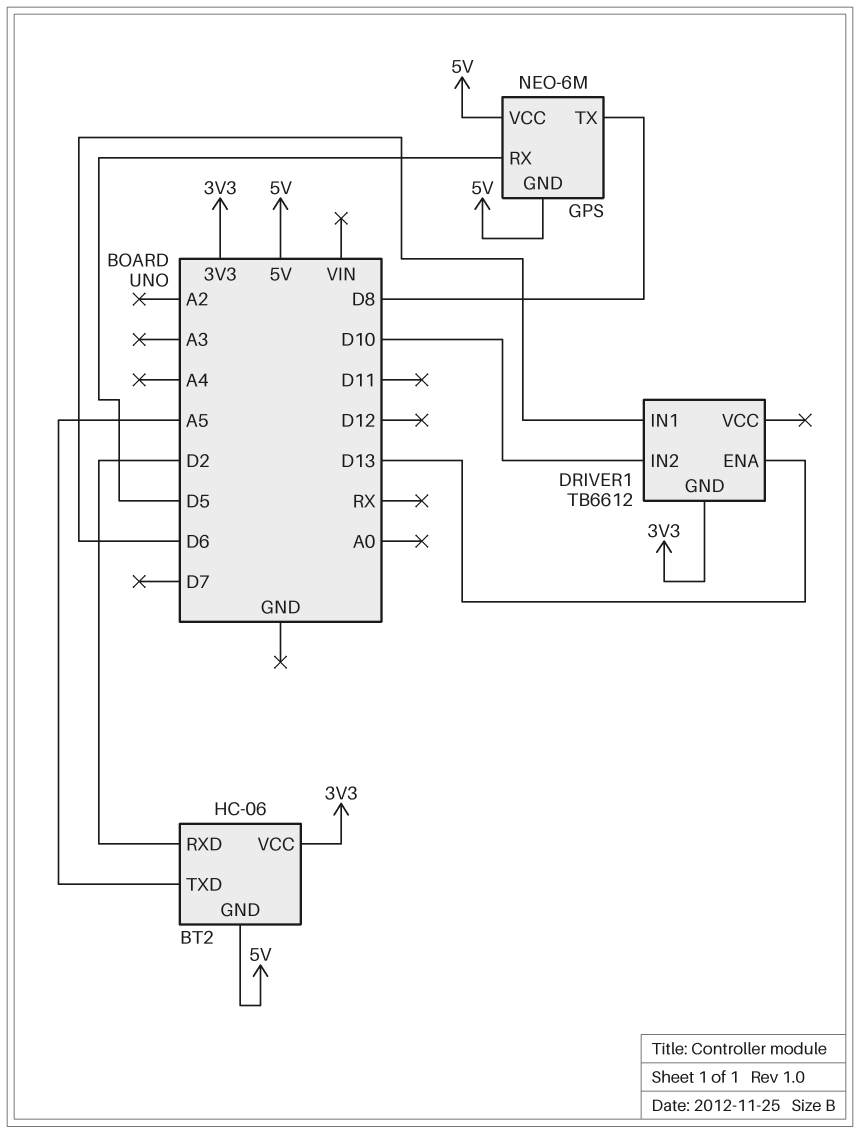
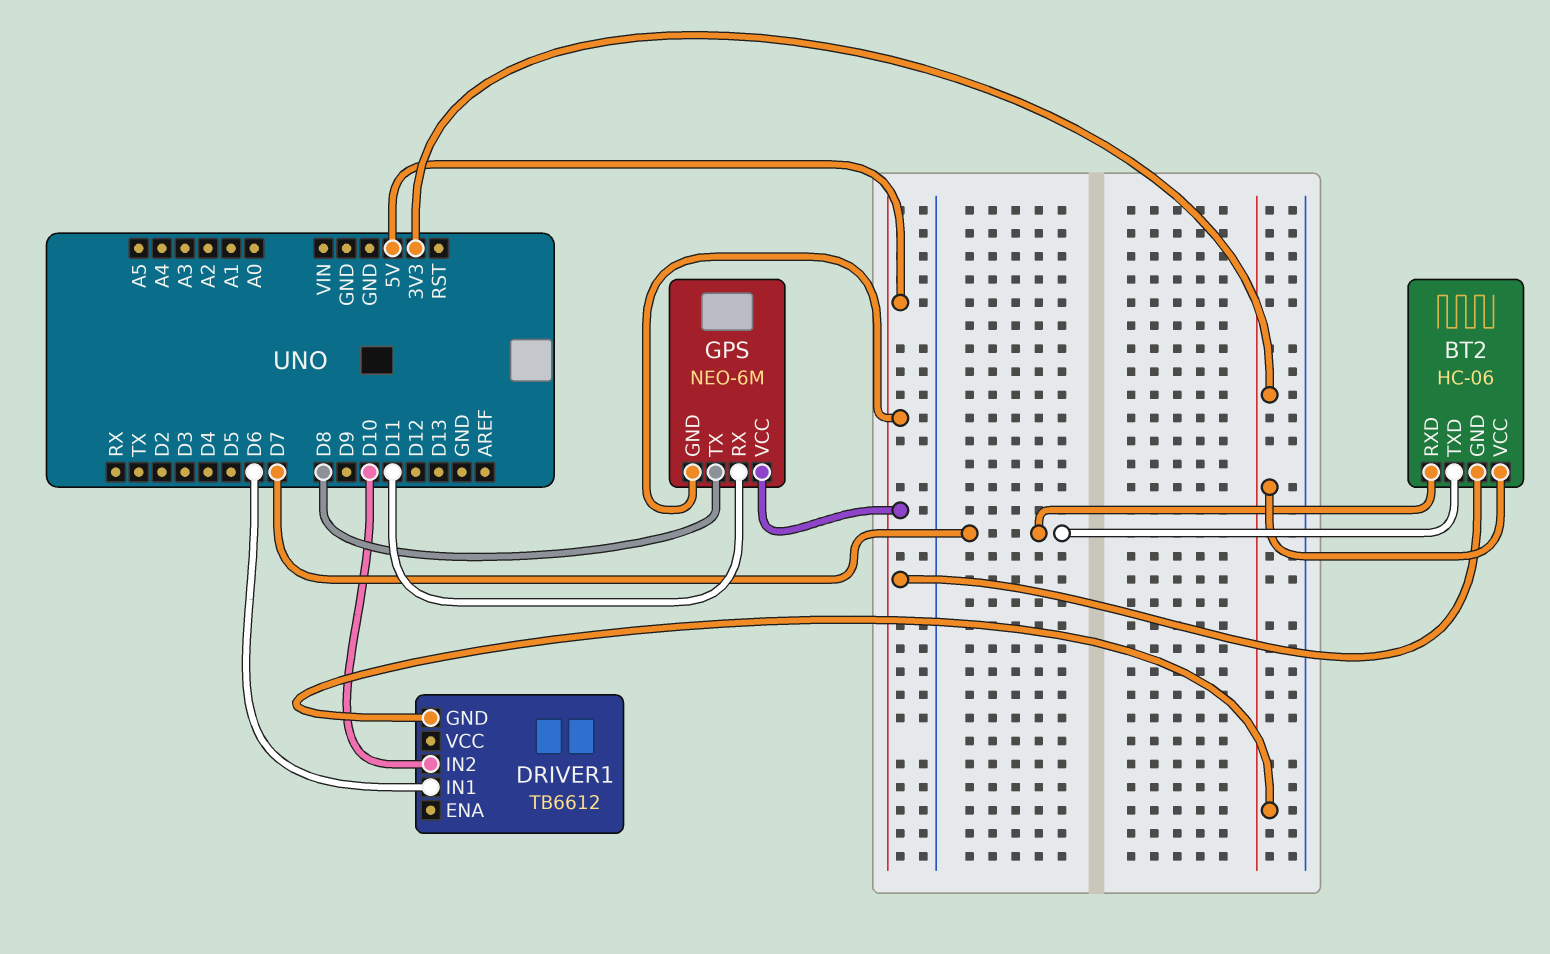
BT2 pin RXD: D2 -> D7
BT2 pin TXD: A5 -> D7
DRIVER1 pin ENA: D13 -> none
GPS pin RX: D5 -> D11

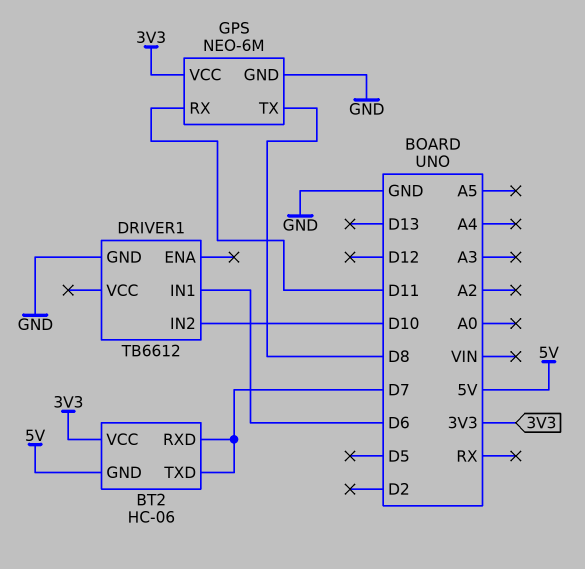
DRIVER1 pin GND: 3V3 -> GND
GPS pin GND: 5V -> GND
GPS pin VCC: 5V -> 3V3

